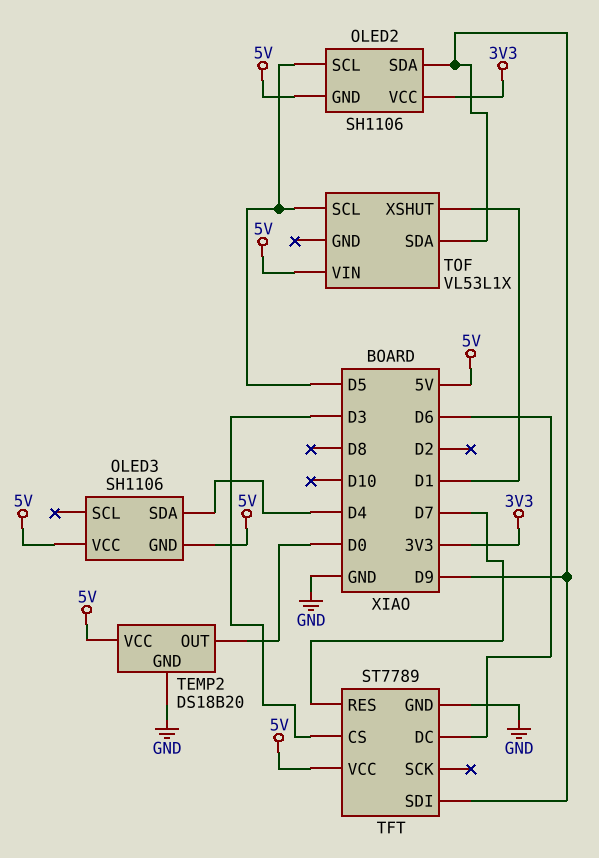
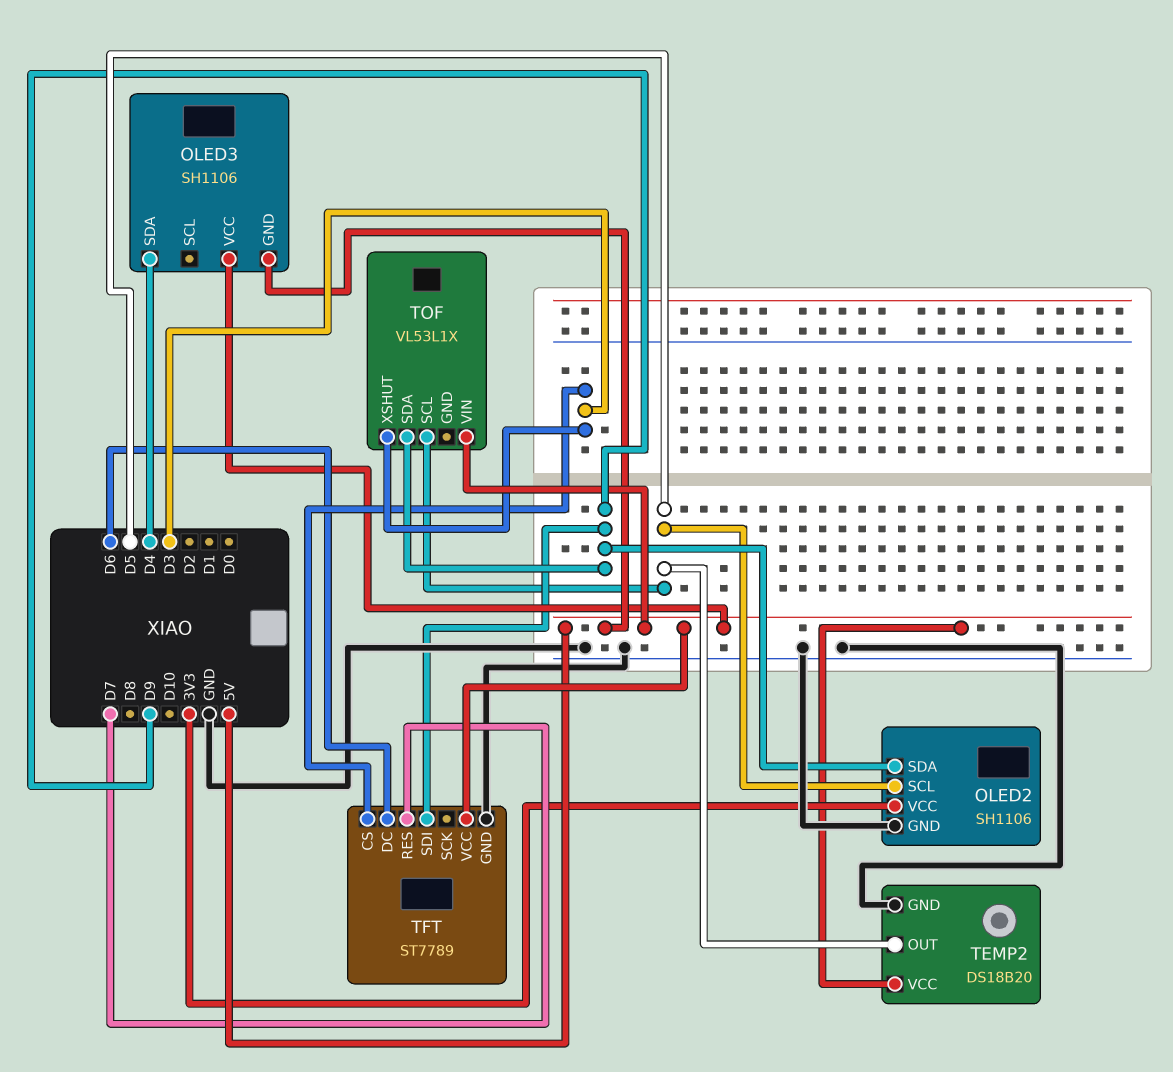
OLED2 pin GND: 5V -> GND
TEMP2 pin OUT: D0 -> D5
TOF pin XSHUT: D1 -> D3

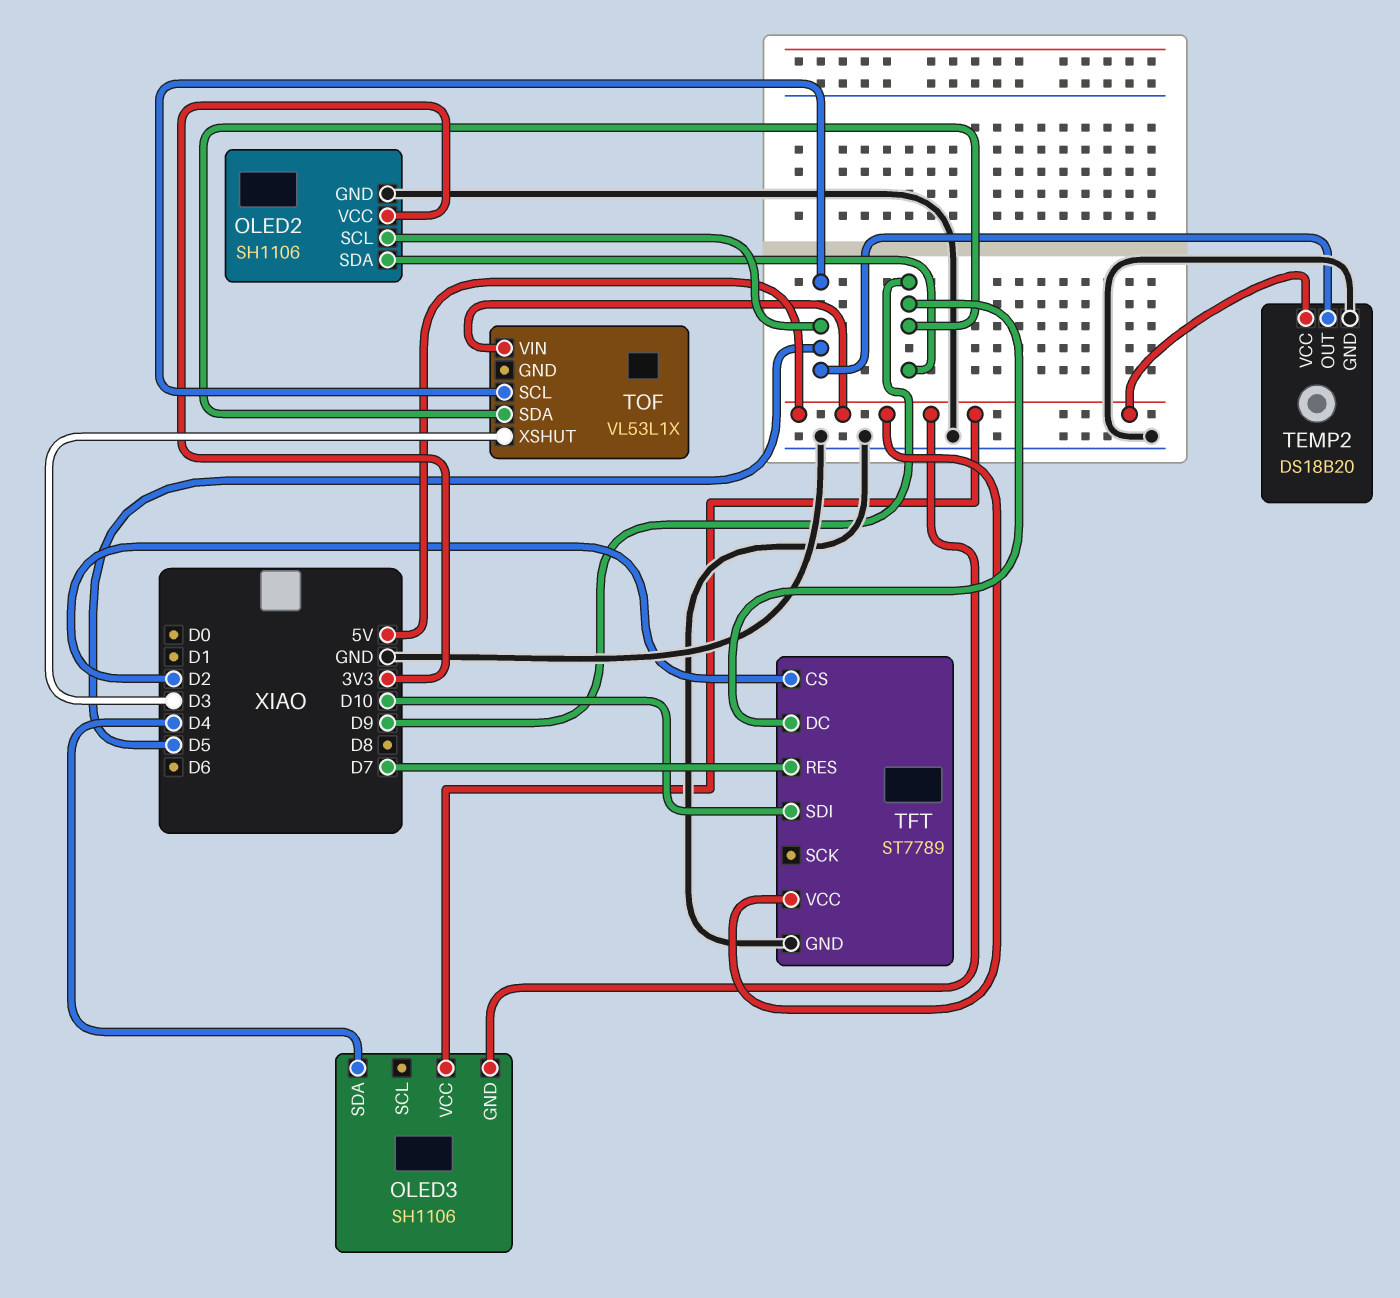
TFT pin CS: D3 -> D2
TFT pin DC: D6 -> D9
TFT pin SDI: D9 -> D10

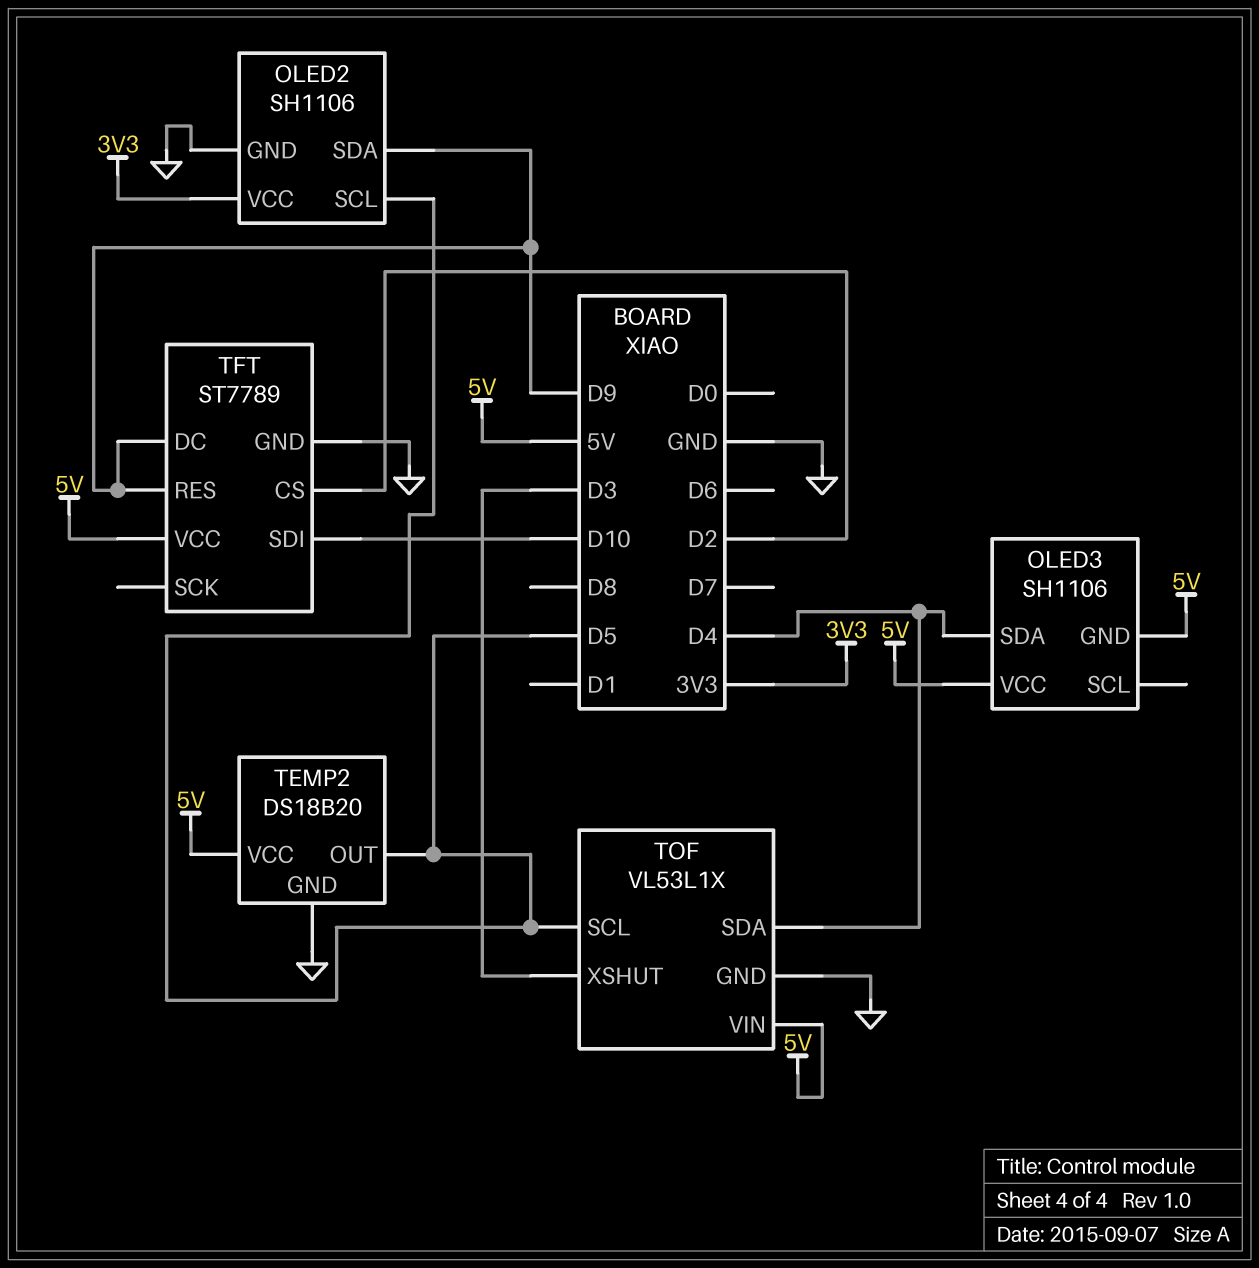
TFT pin RES: D7 -> D9
TOF pin GND: none -> GND
TOF pin SDA: D9 -> D4

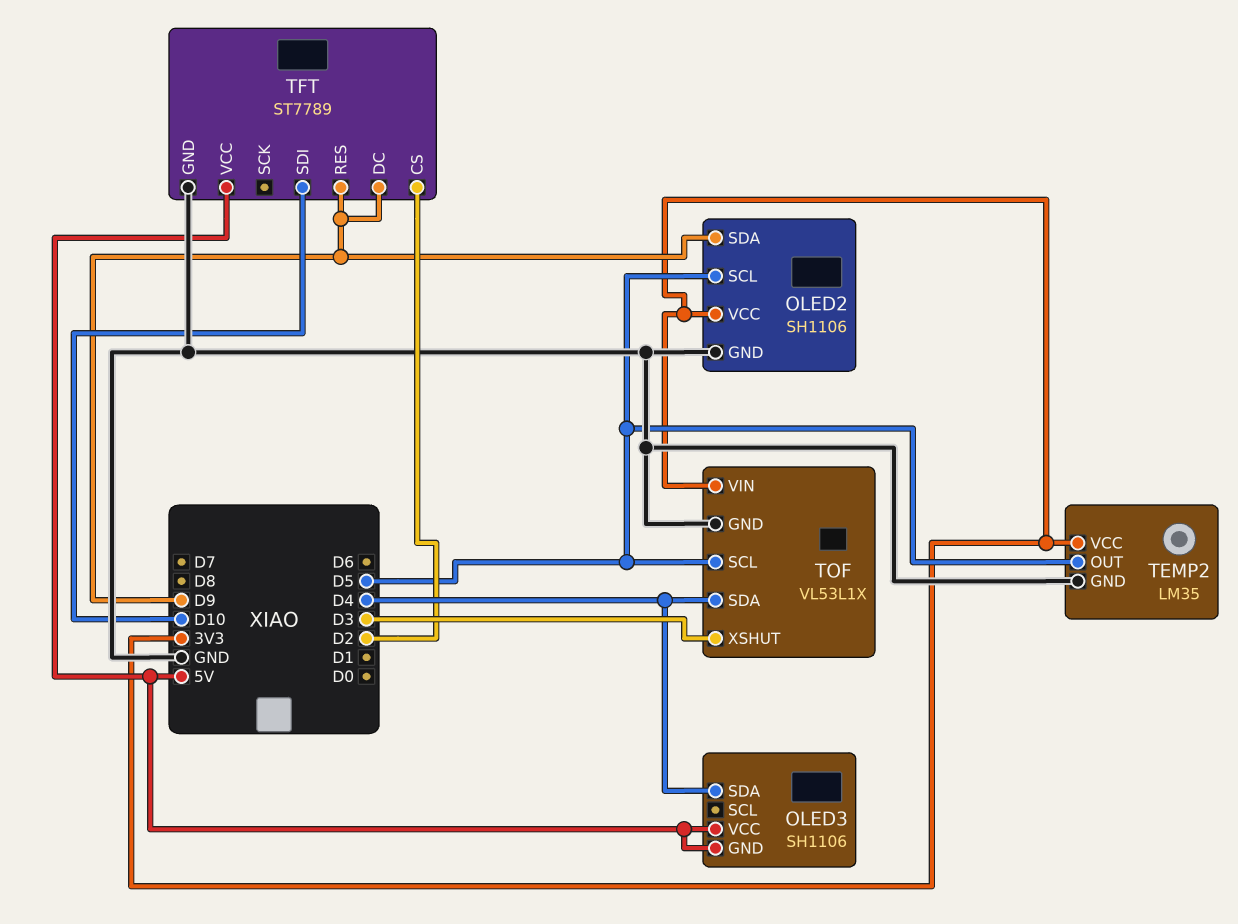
TEMP2: DS18B20 -> LM35
TEMP2 pin VCC: 5V -> 3V3
TOF pin VIN: 5V -> 3V3

